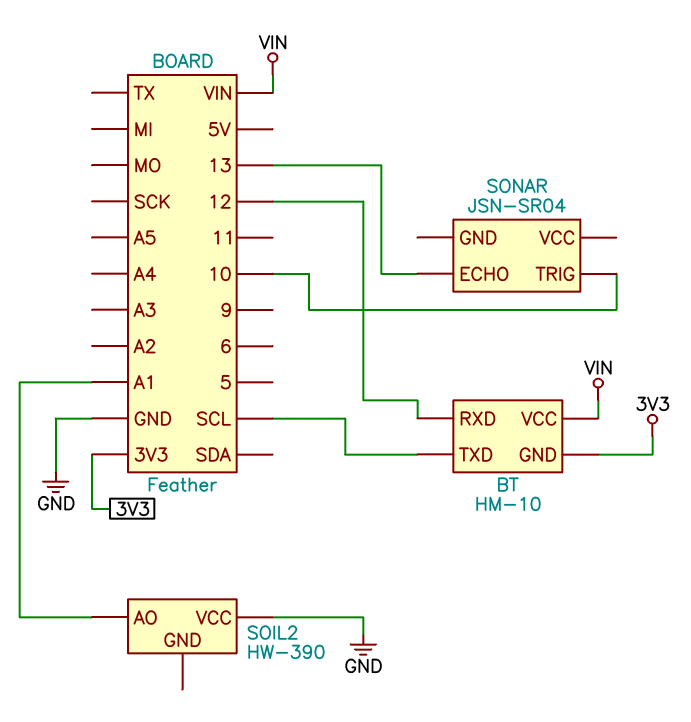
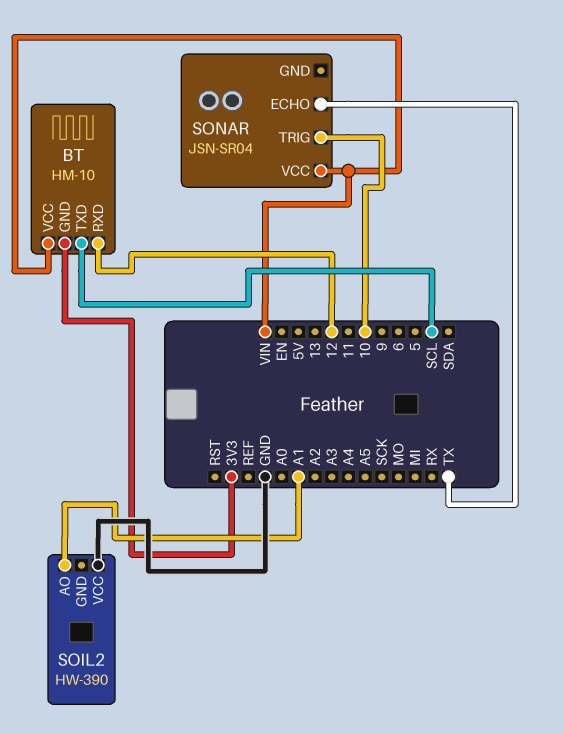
SONAR pin ECHO: 13 -> TX
SONAR pin VCC: none -> VIN

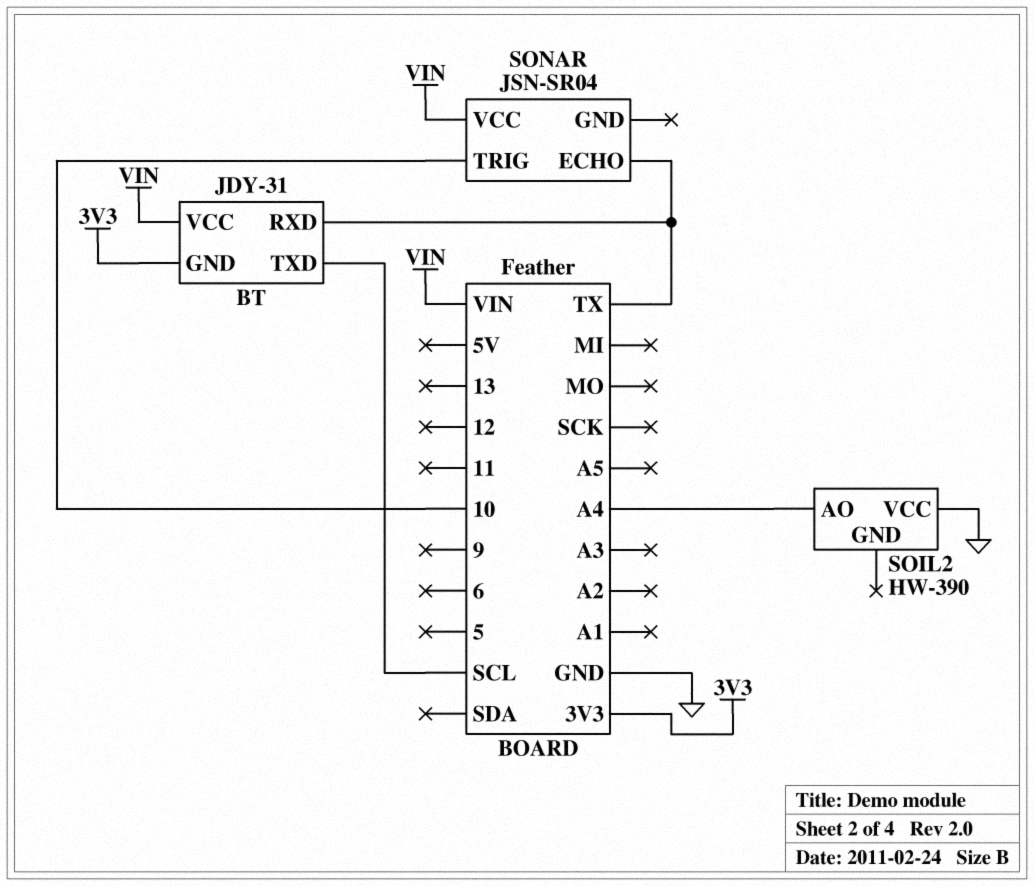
BT: HM-10 -> JDY-31
BT pin RXD: 12 -> TX
SOIL2 pin AO: A1 -> A4

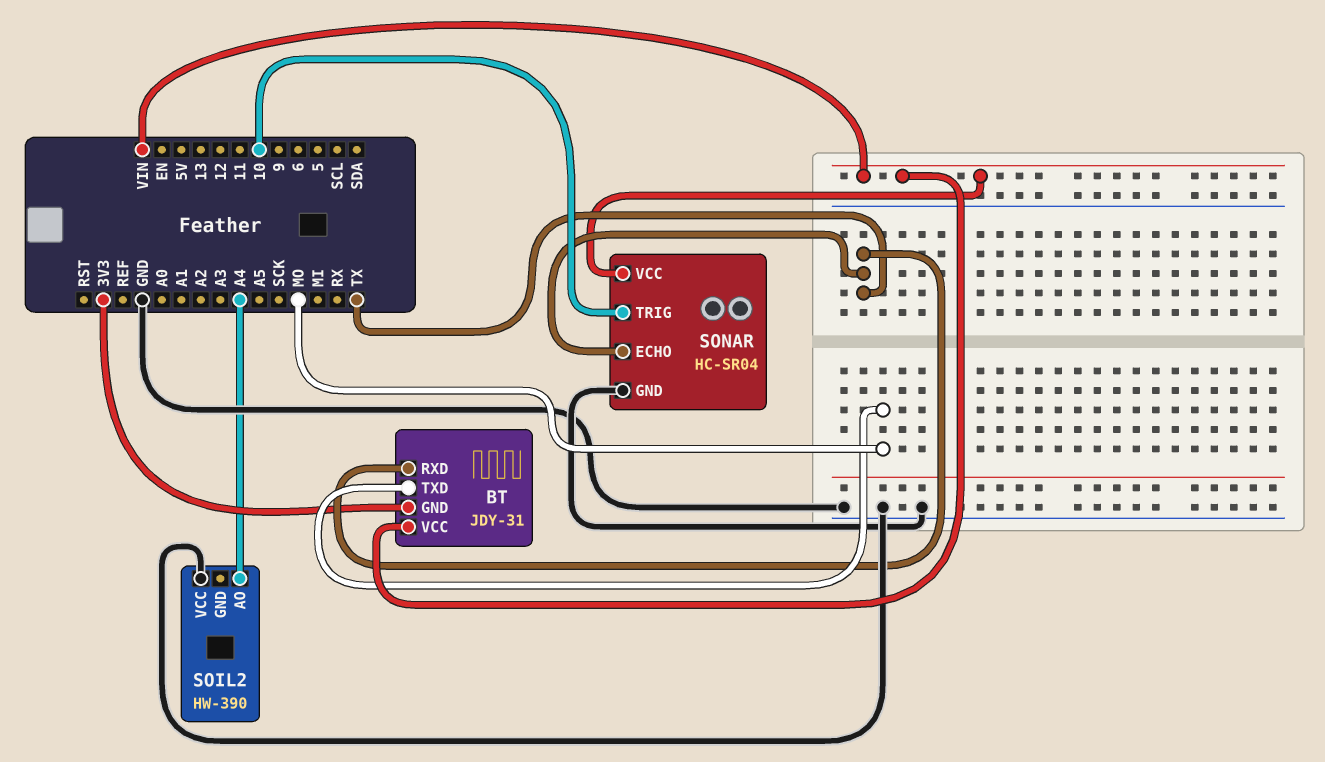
BT pin TXD: SCL -> MO
SONAR: JSN-SR04 -> HC-SR04
SONAR pin GND: none -> GND

